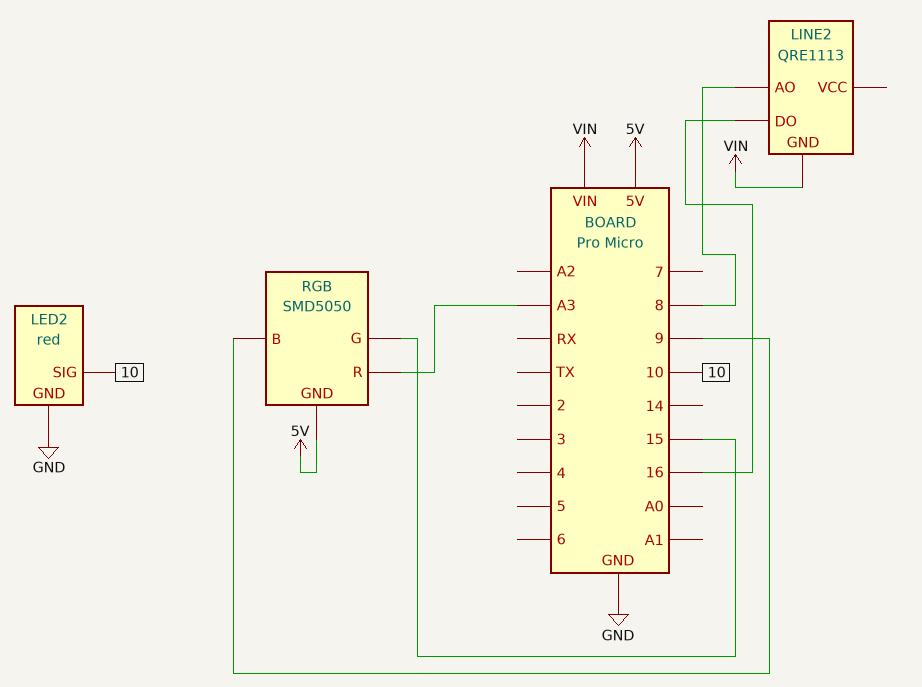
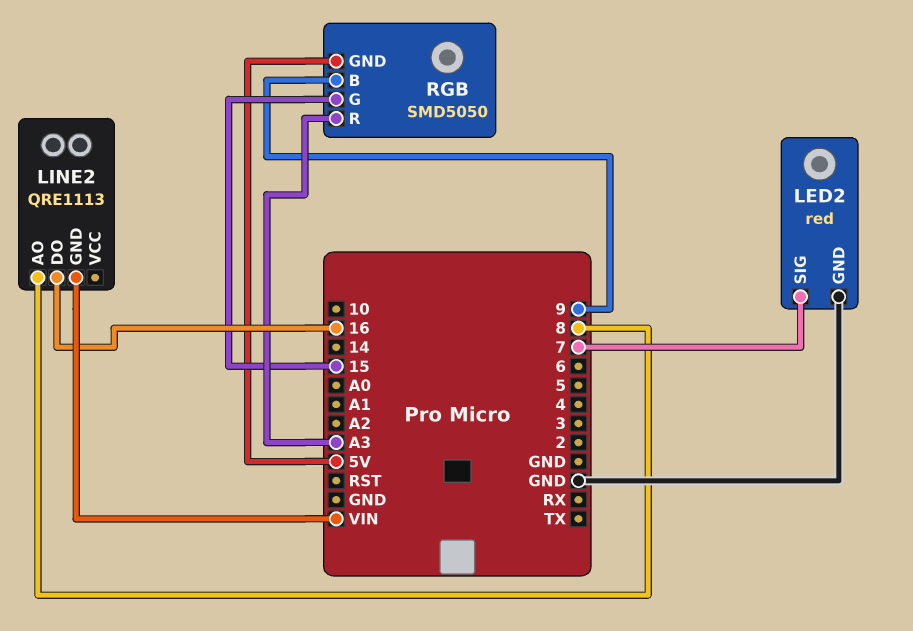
LED2 pin SIG: 10 -> 7

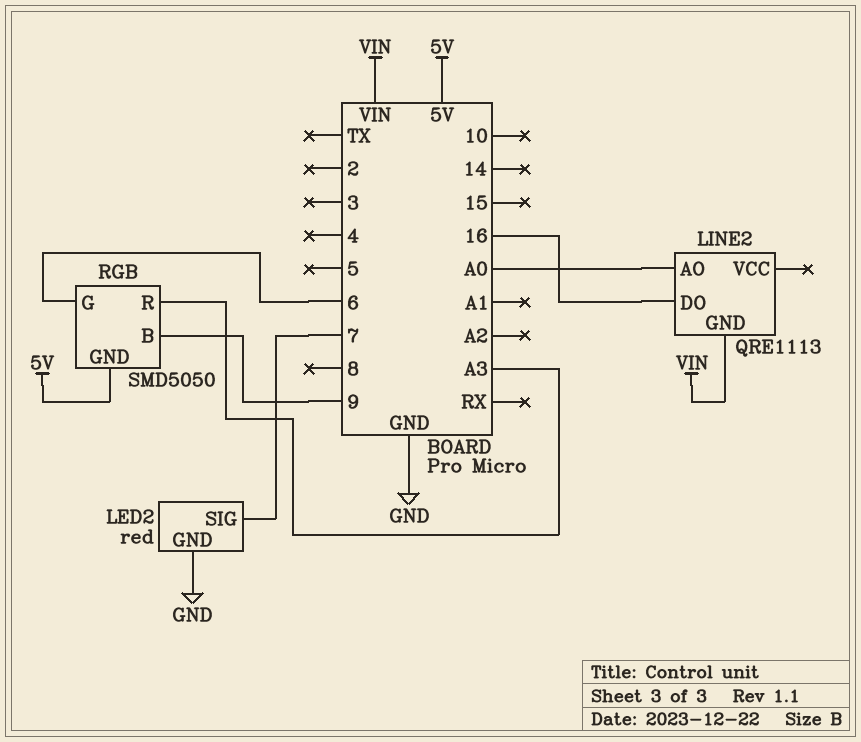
LINE2 pin AO: 8 -> A0
RGB pin G: 15 -> 6

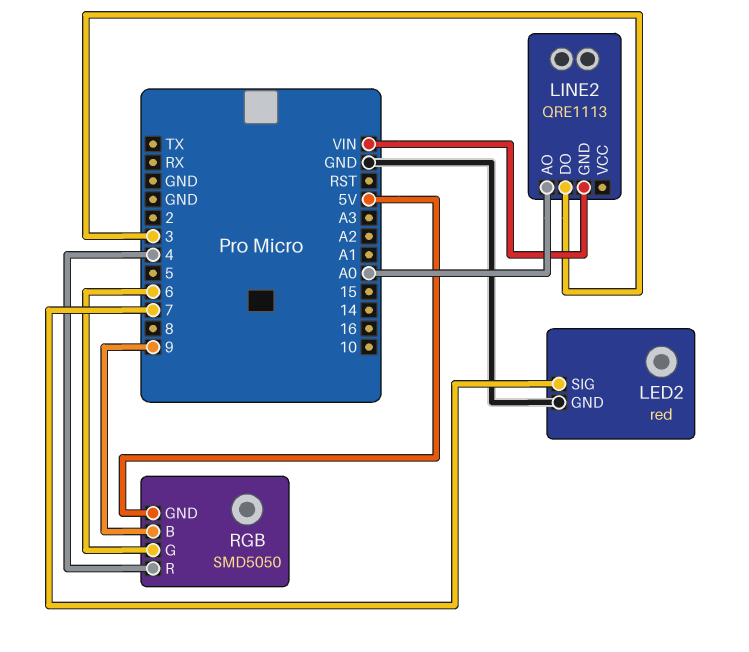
LINE2 pin DO: 16 -> 3
RGB pin R: A3 -> 4

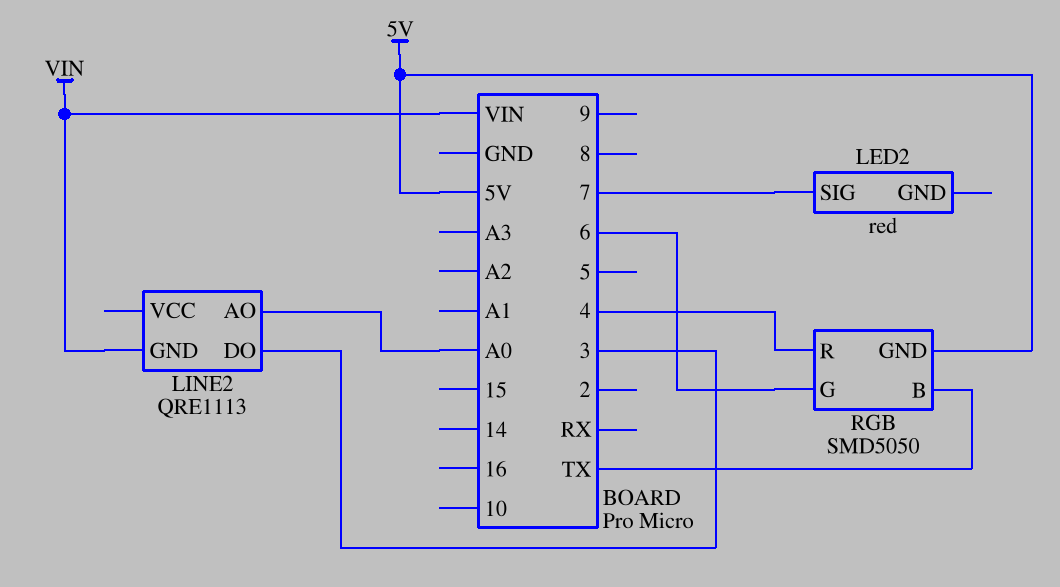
LED2 pin GND: GND -> none
RGB pin B: 9 -> TX

